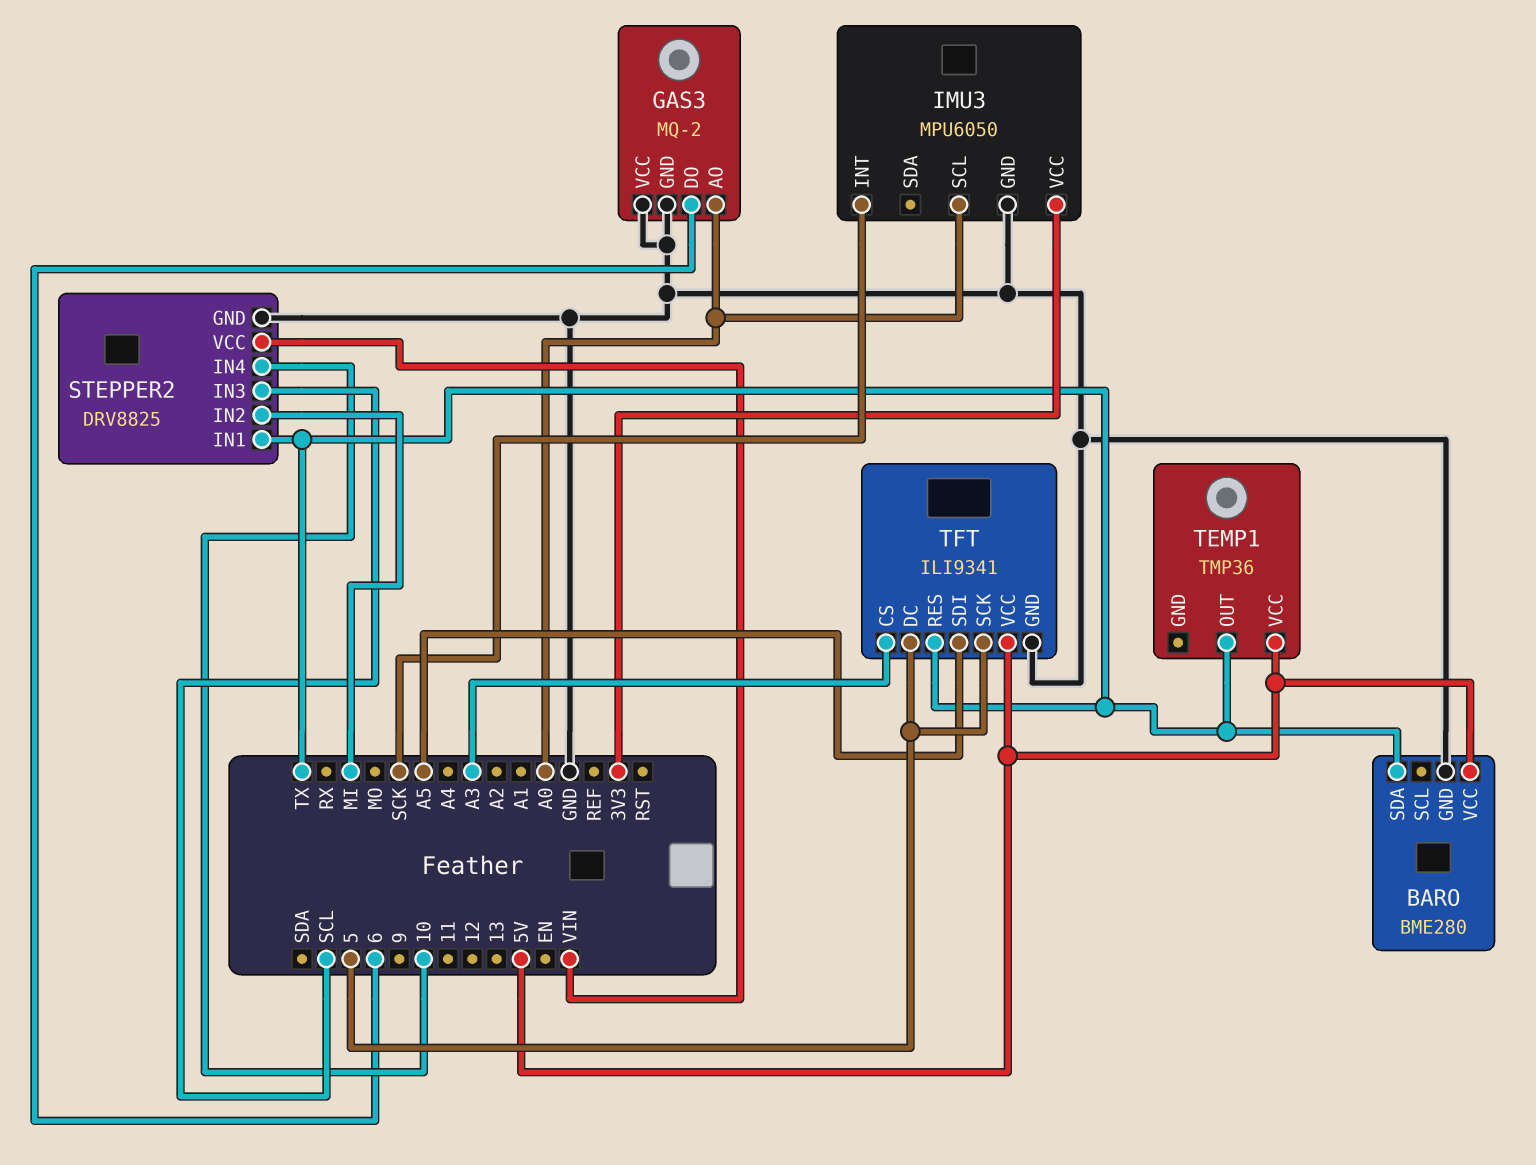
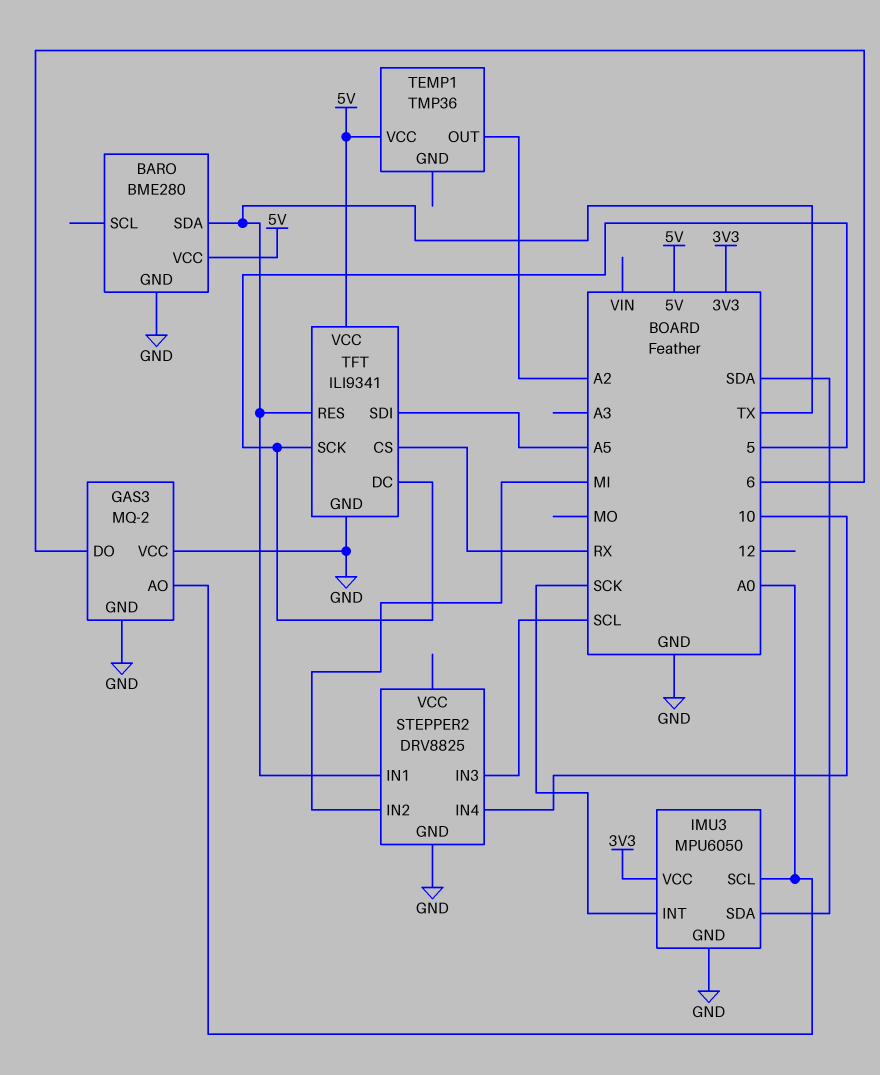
IMU3 pin SDA: none -> SDA
STEPPER2 pin VCC: VIN -> none
TEMP1 pin OUT: TX -> A2
TFT pin CS: A3 -> RX

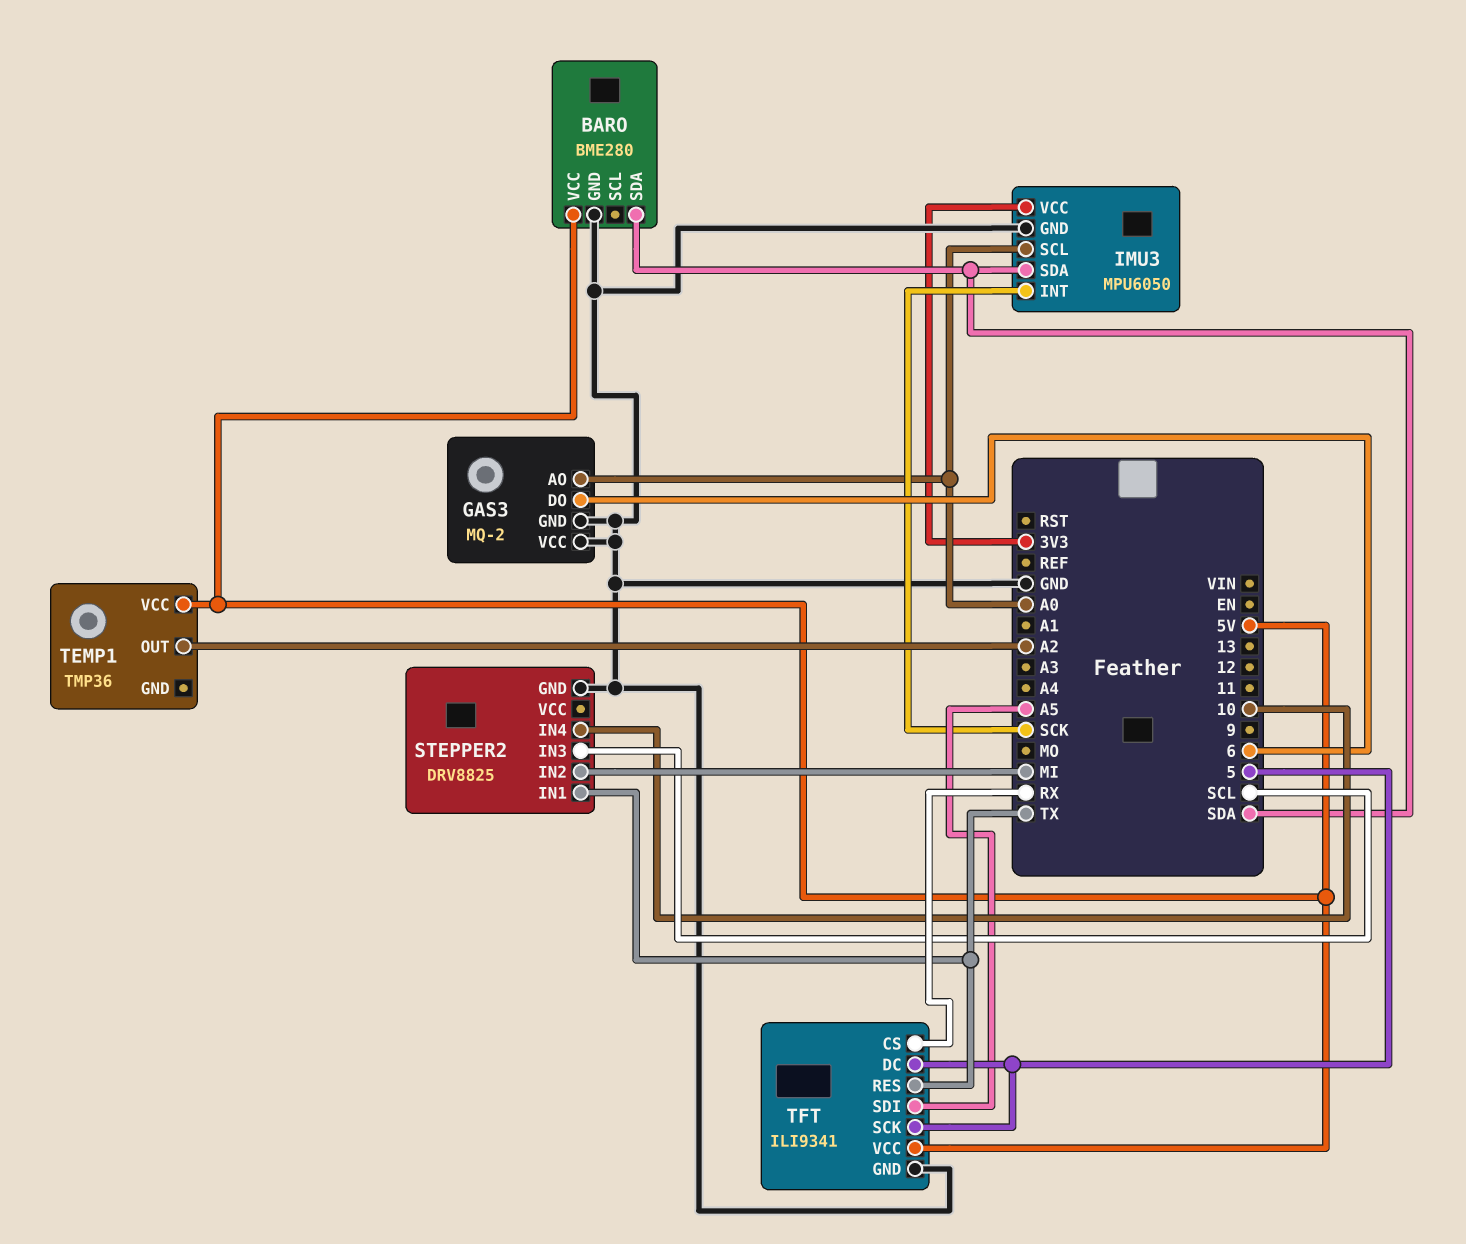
BARO pin SDA: TX -> SDA

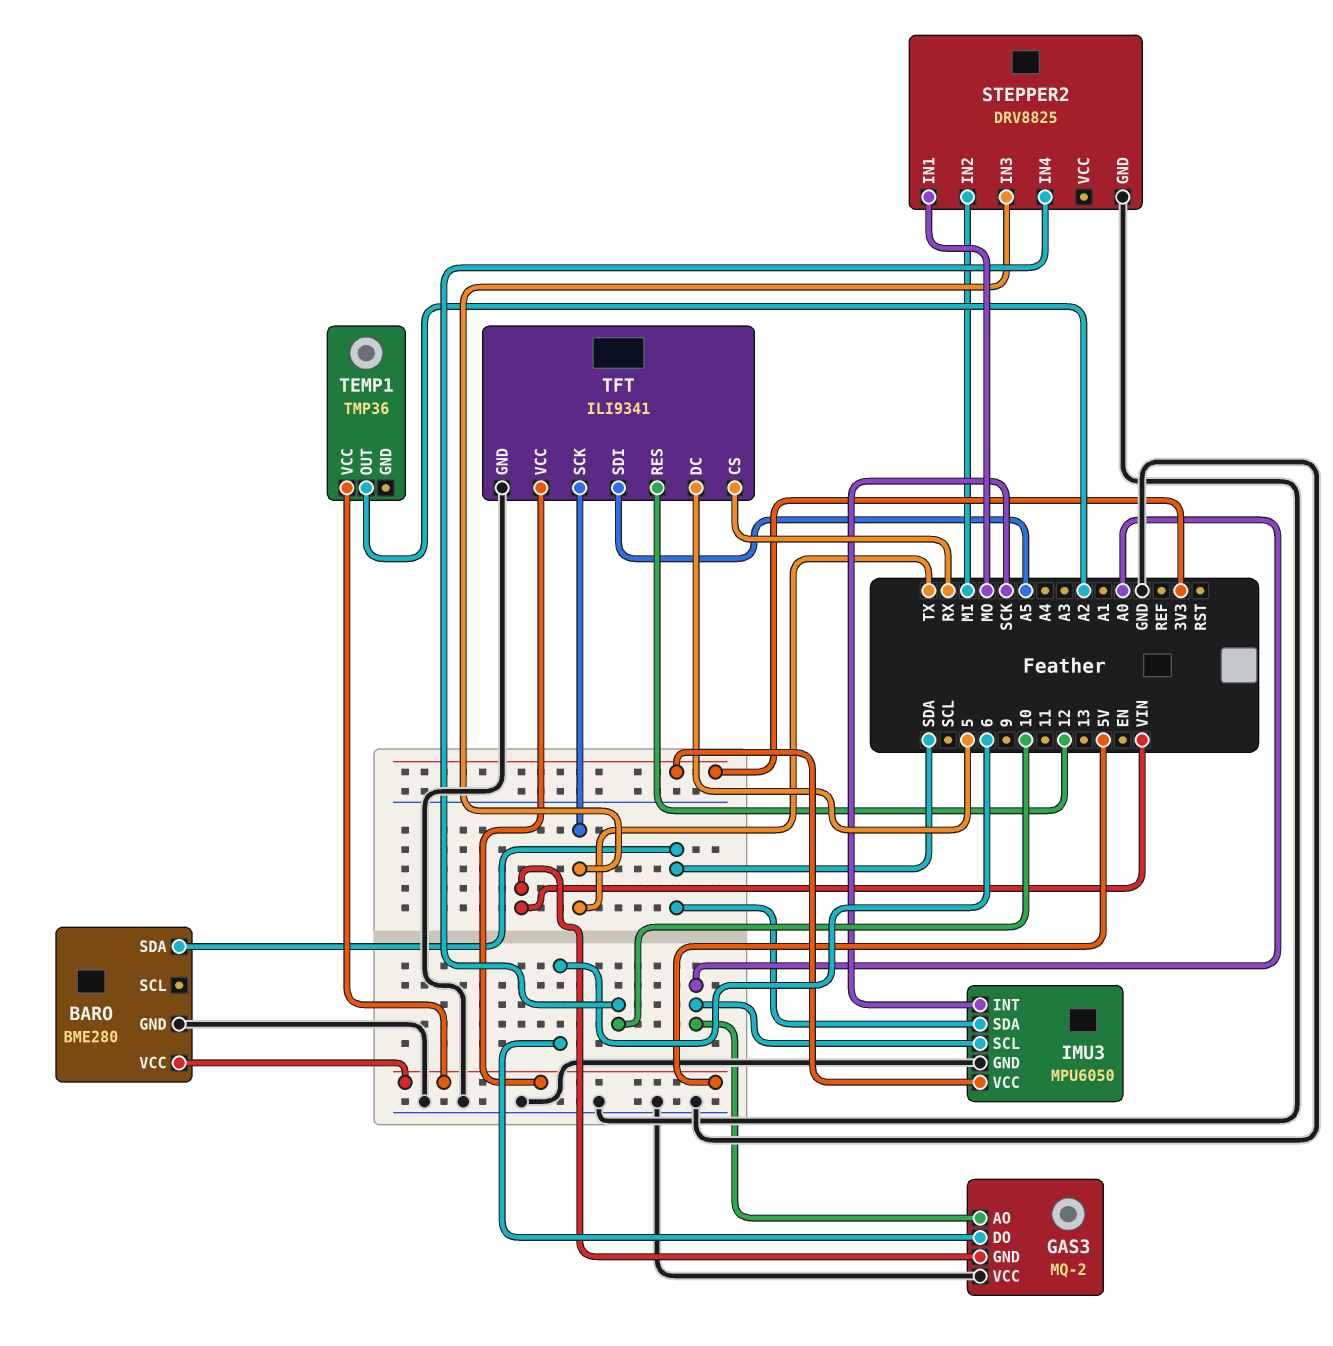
GAS3 pin GND: GND -> VIN
STEPPER2 pin IN1: TX -> MO
STEPPER2 pin IN3: SCL -> TX
TFT pin RES: TX -> 12
TFT pin SCK: 5 -> TX

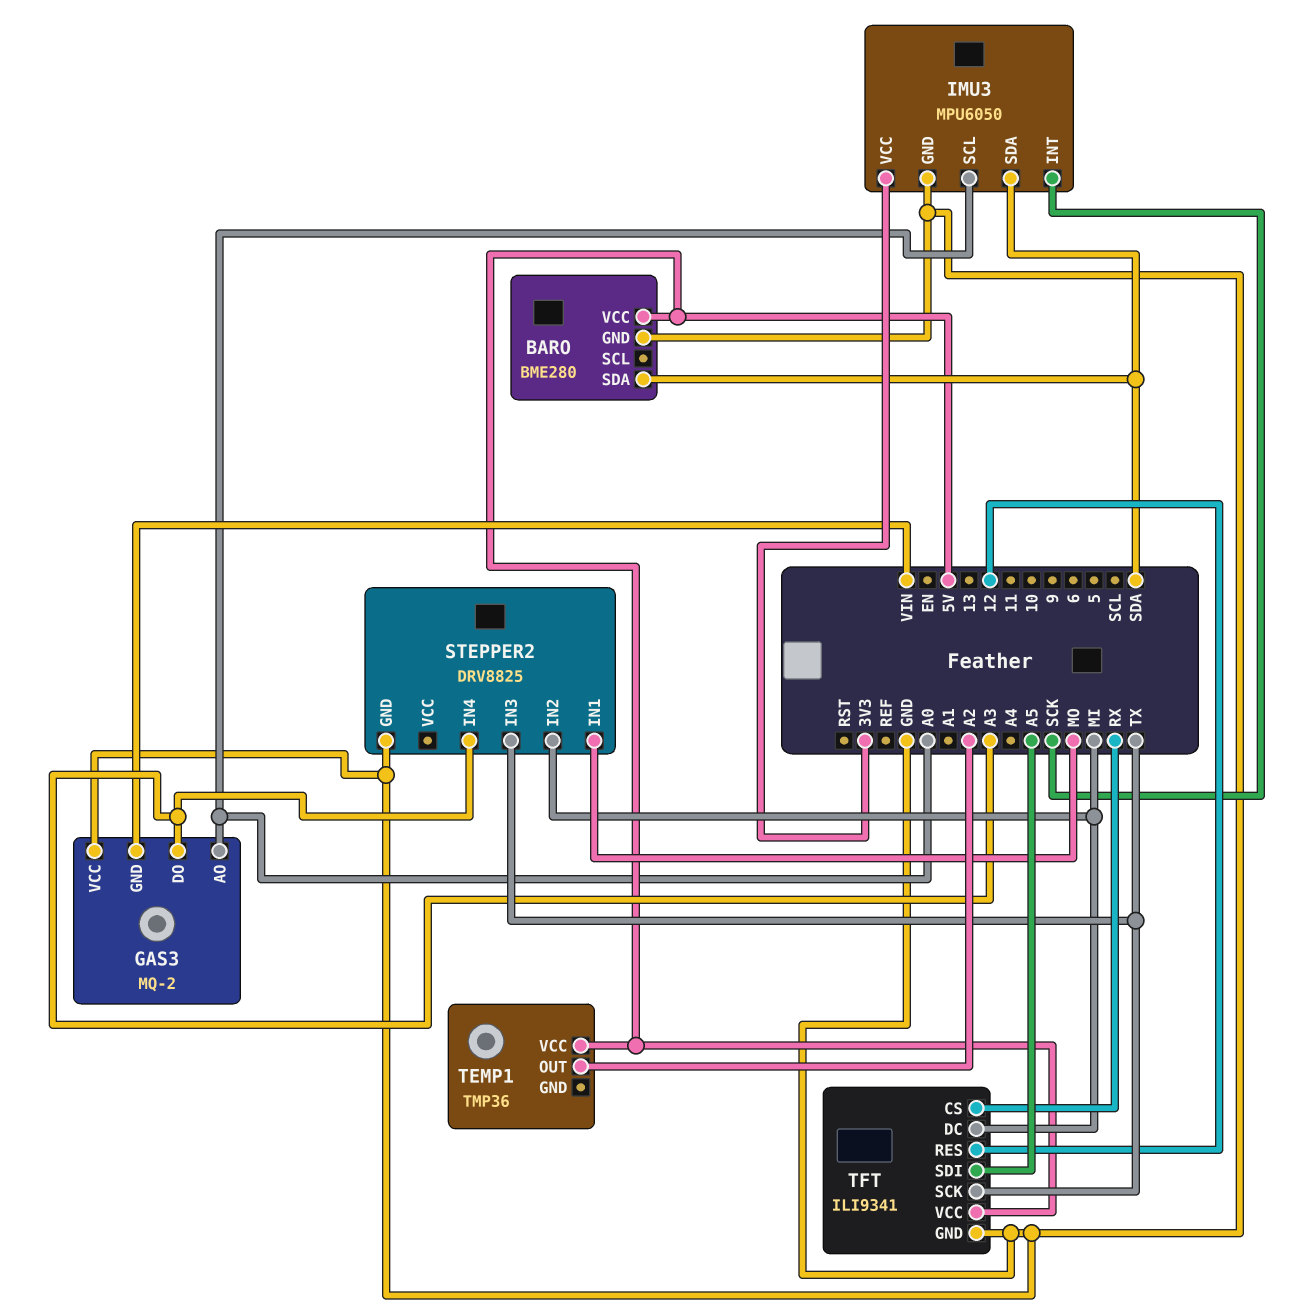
GAS3 pin DO: 6 -> A3
STEPPER2 pin IN4: 10 -> A3
TFT pin DC: 5 -> MI

